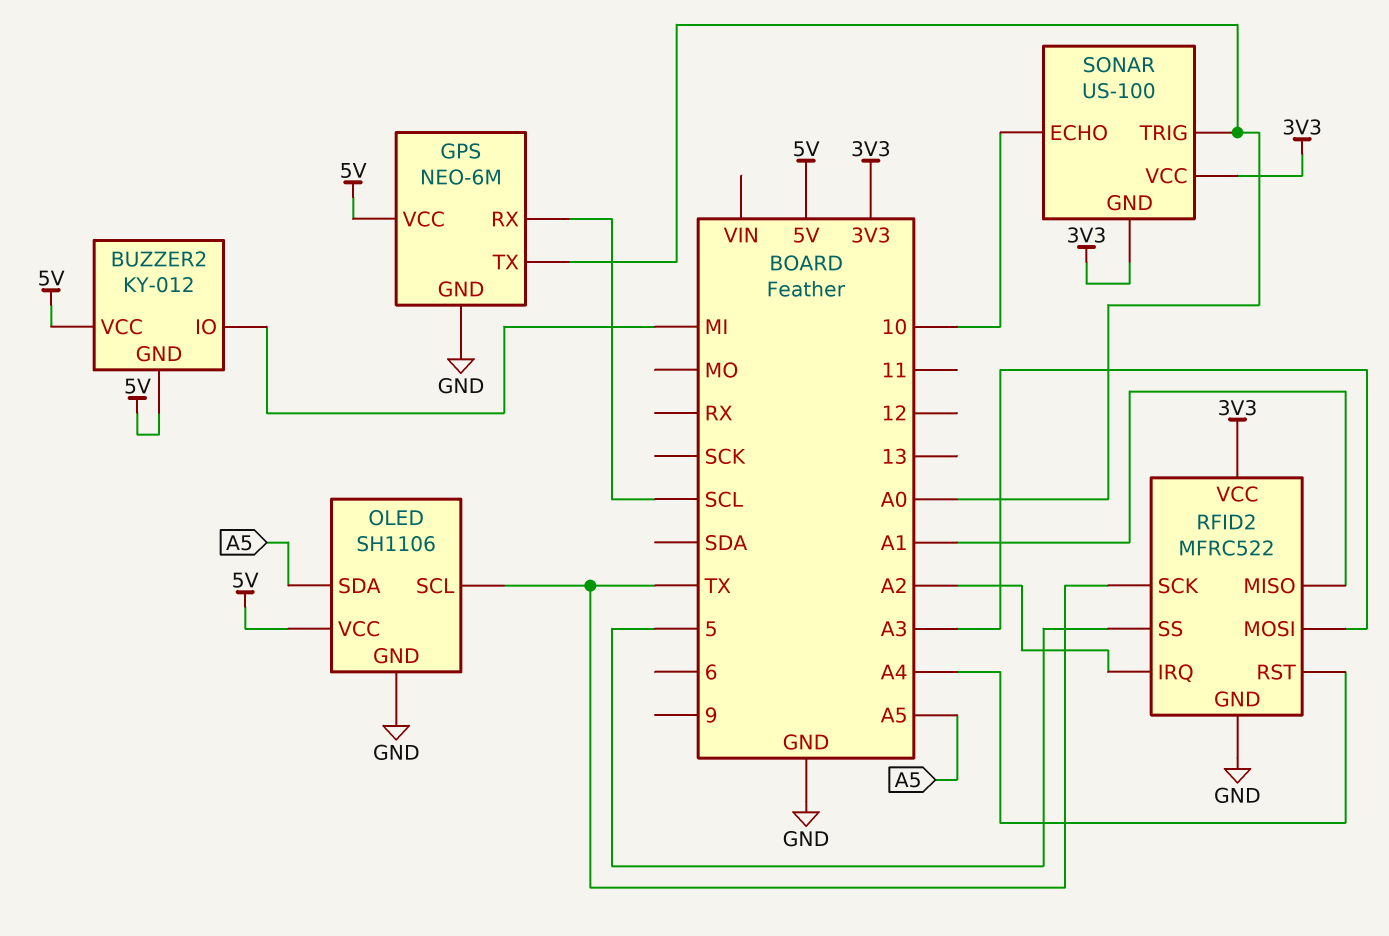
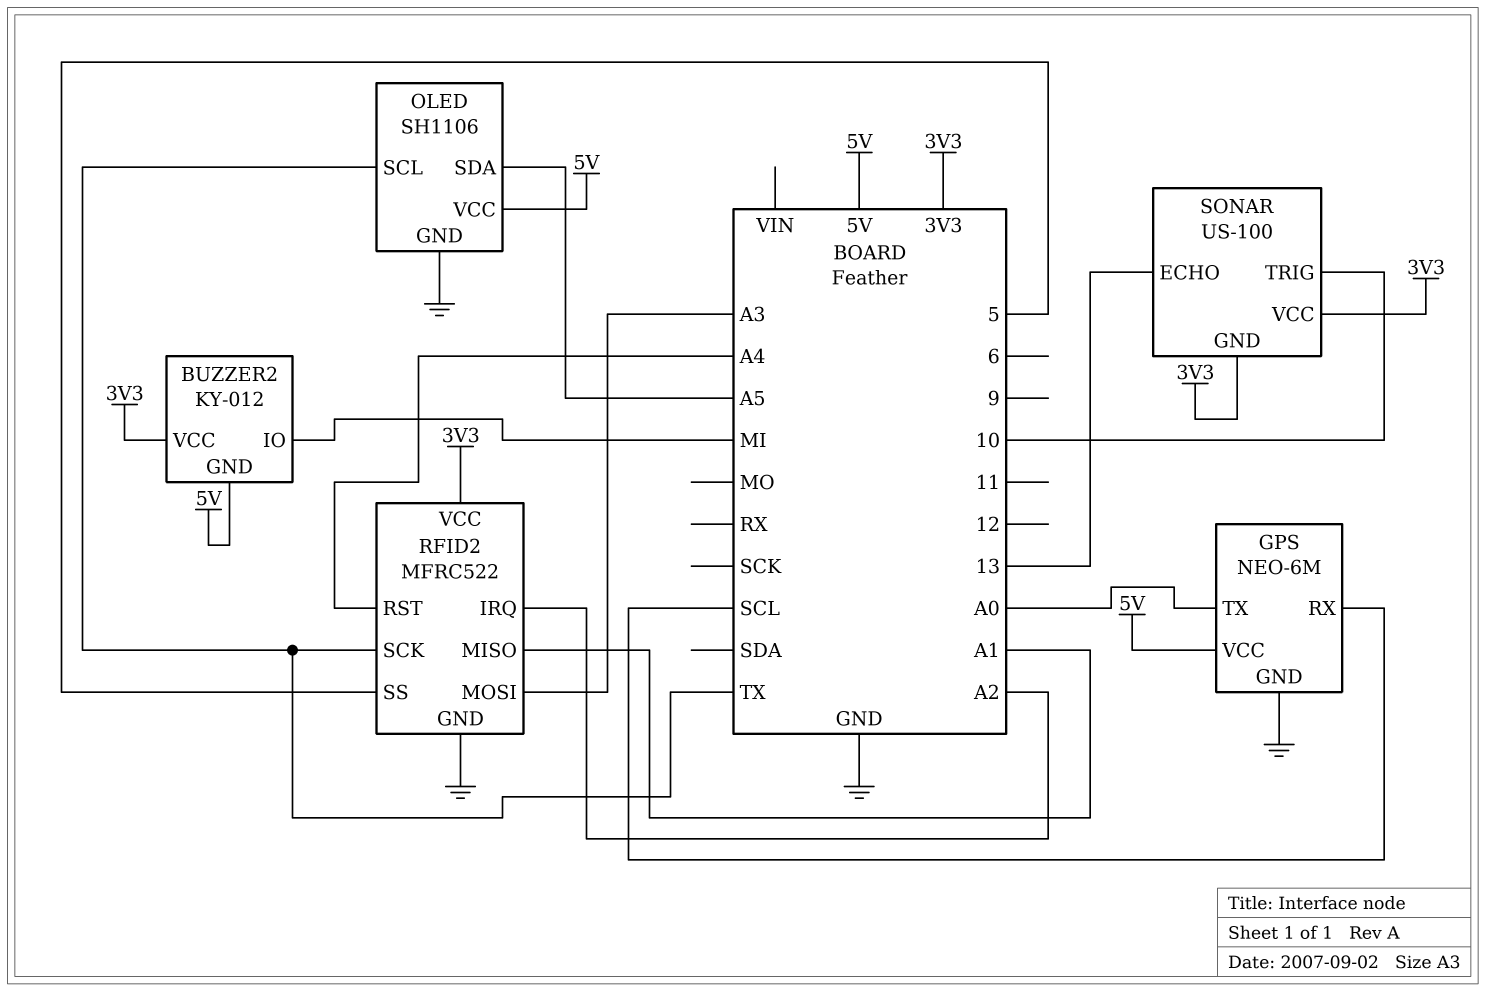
BUZZER2 pin VCC: 5V -> 3V3
SONAR pin ECHO: 10 -> 13
SONAR pin TRIG: A0 -> 10

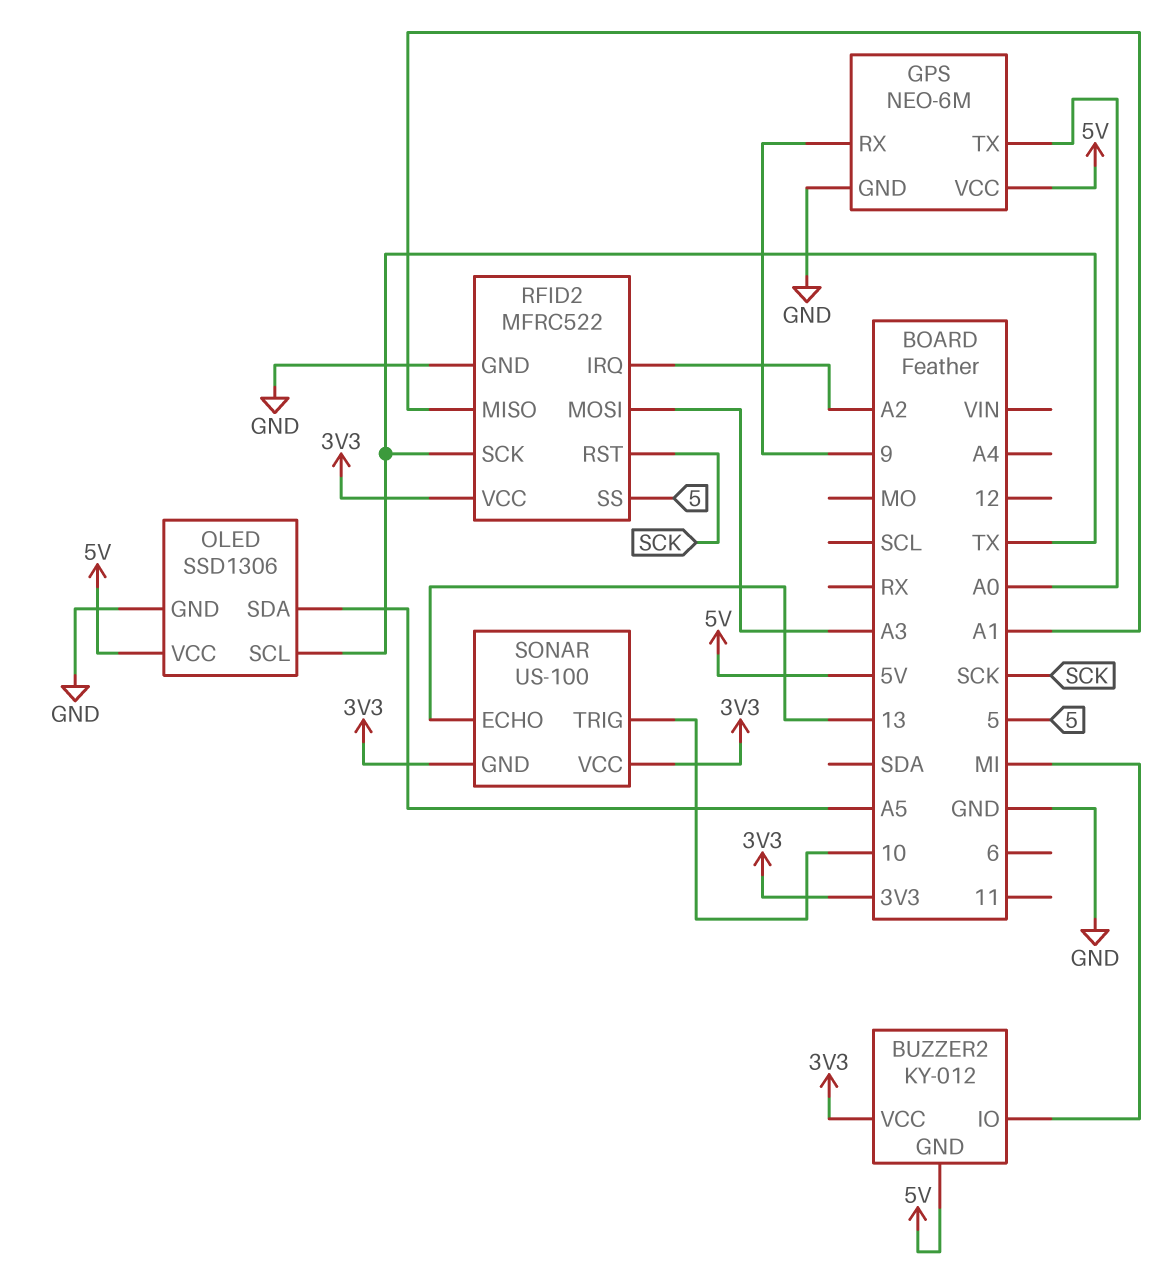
GPS pin RX: SCL -> 9
OLED: SH1106 -> SSD1306
RFID2 pin RST: A4 -> SCK

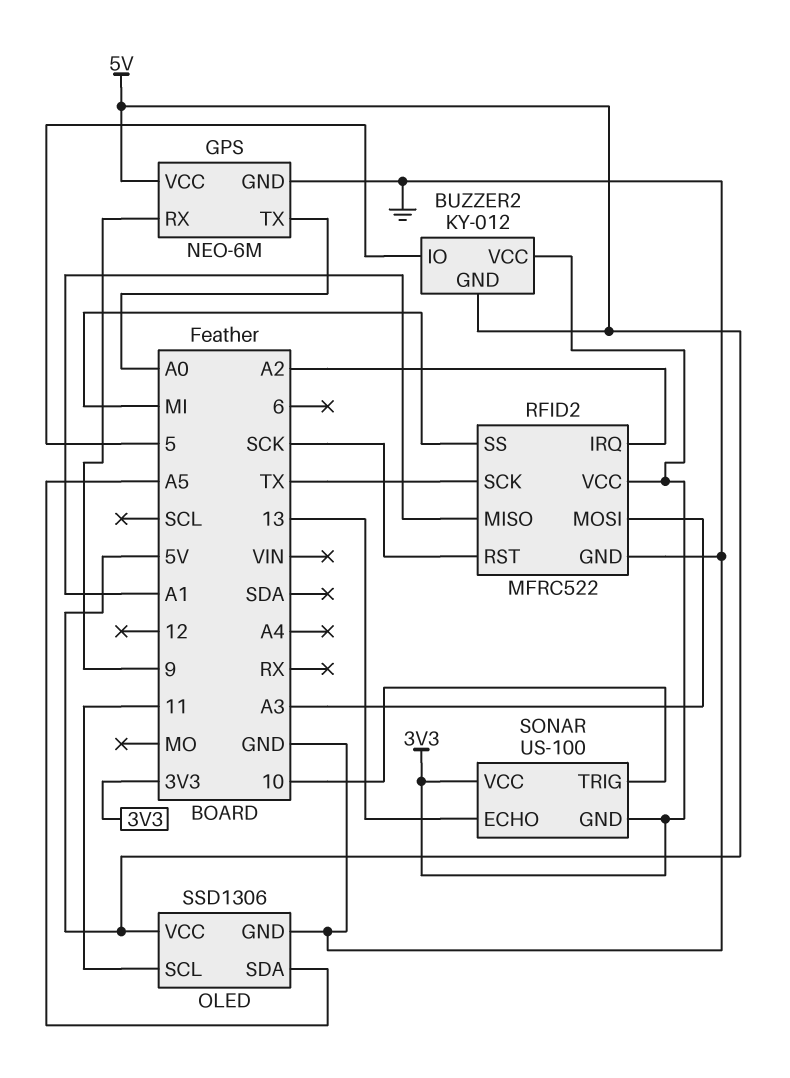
BUZZER2 pin IO: MI -> 5
OLED pin SCL: TX -> 11
RFID2 pin SS: 5 -> MI

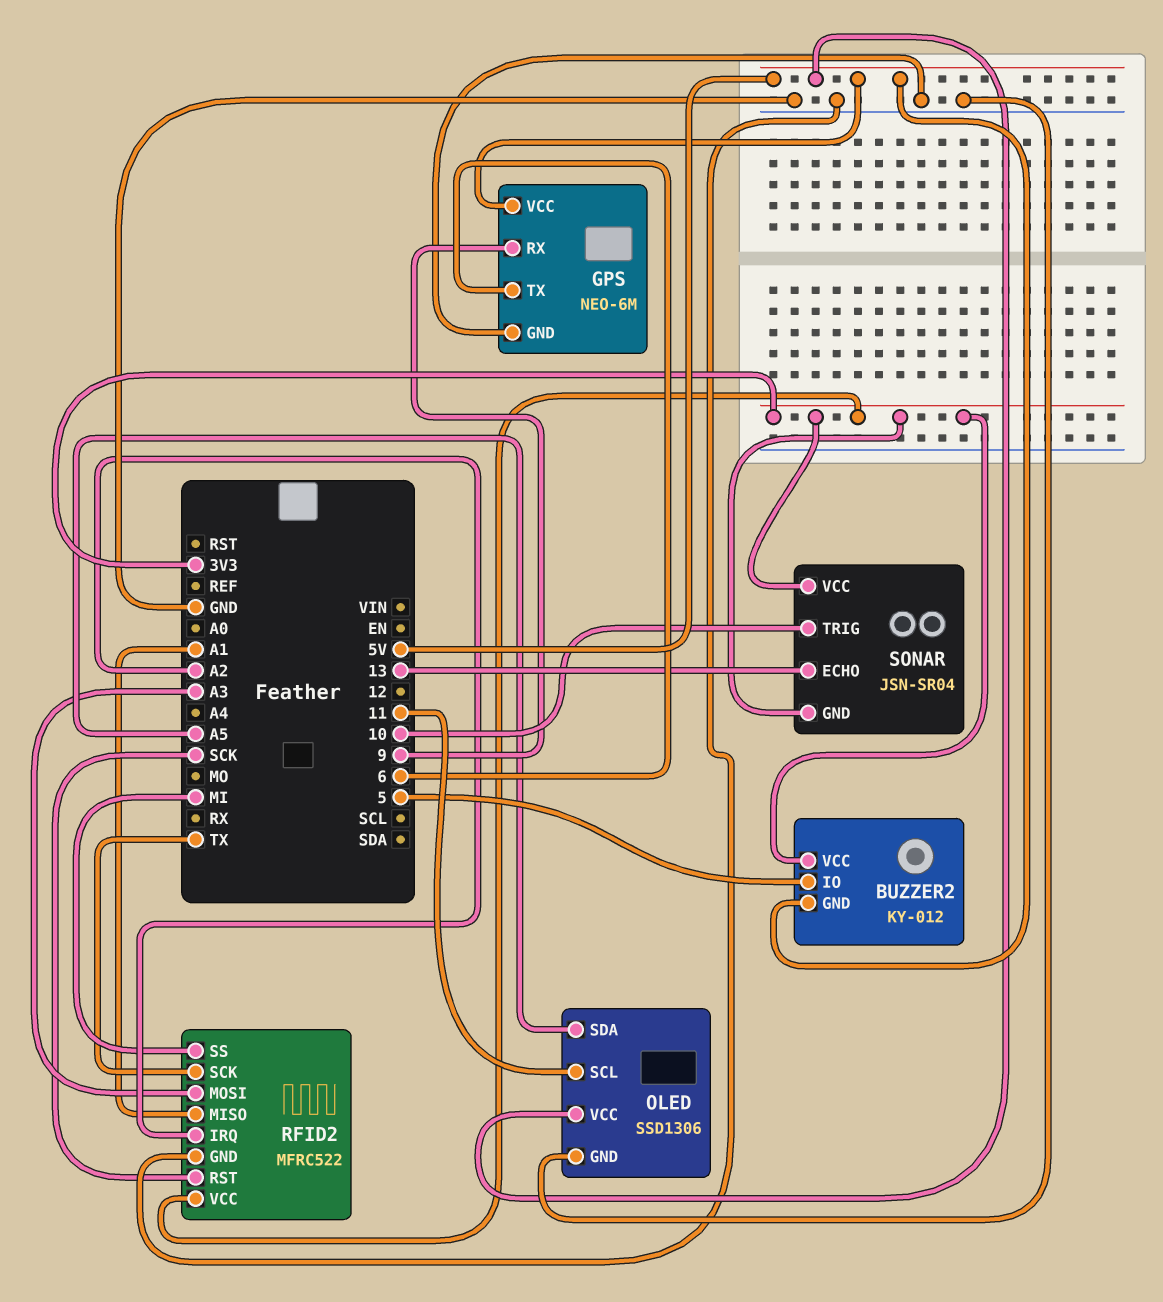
GPS pin TX: A0 -> 6
SONAR: US-100 -> JSN-SR04

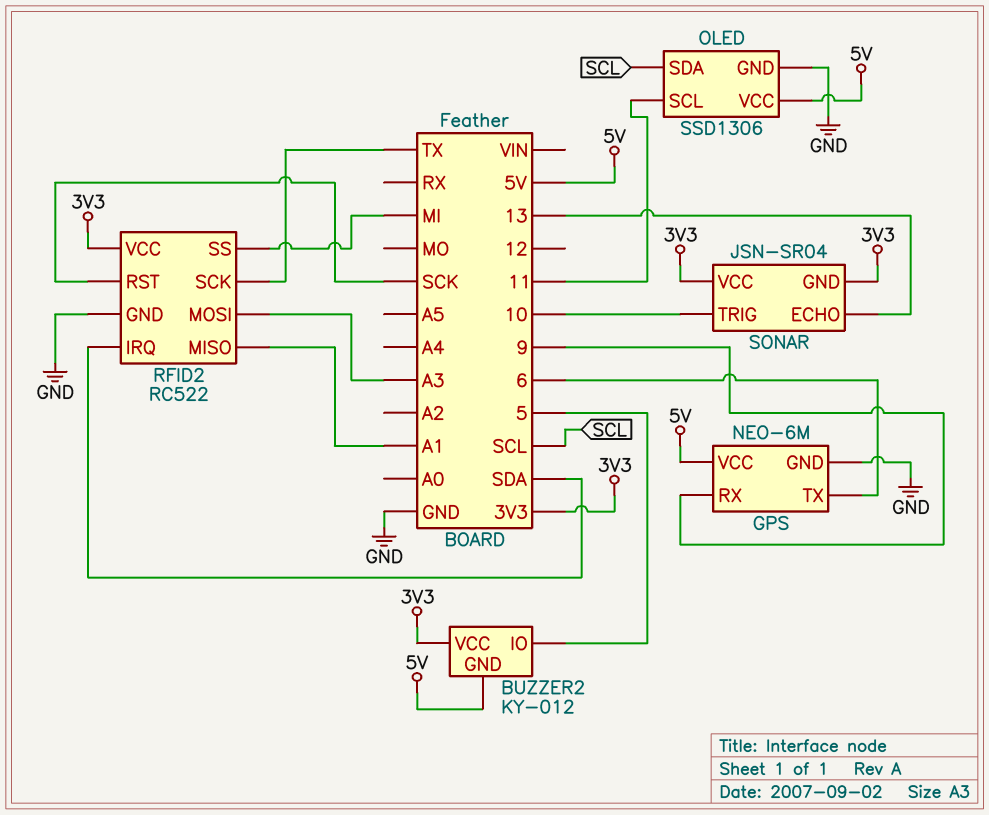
OLED pin SDA: A5 -> SCL
RFID2: MFRC522 -> RC522
RFID2 pin IRQ: A2 -> SDA

